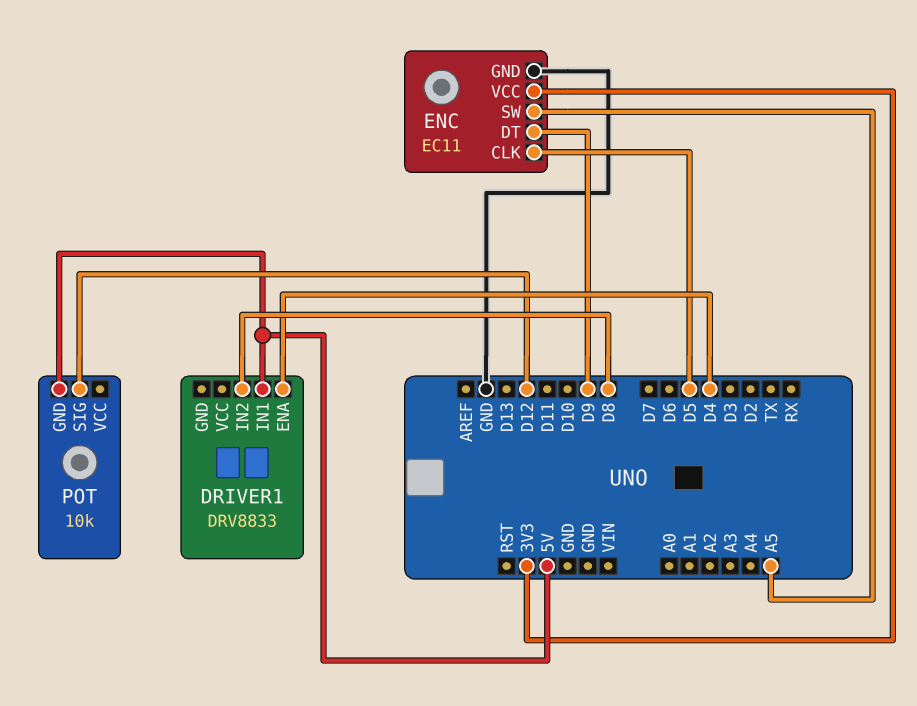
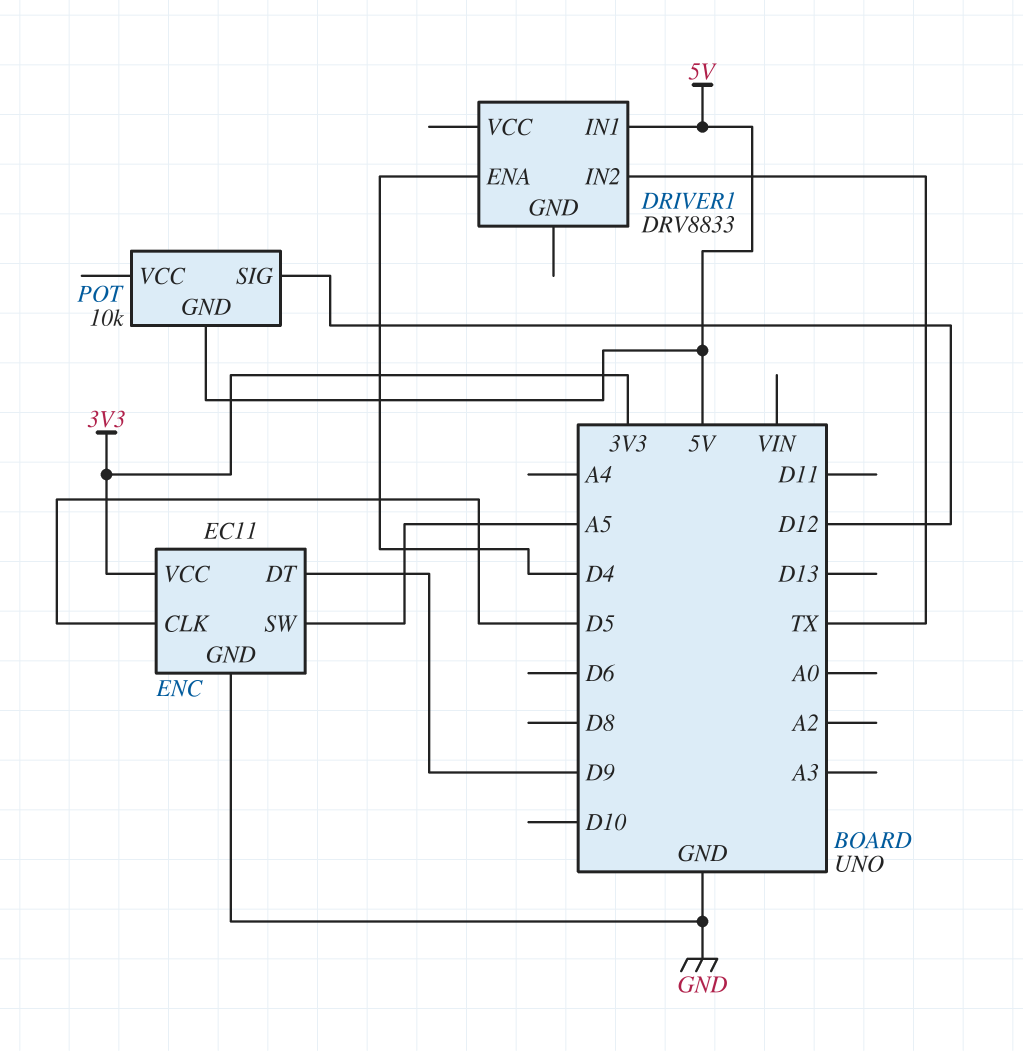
DRIVER1 pin IN2: D8 -> TX

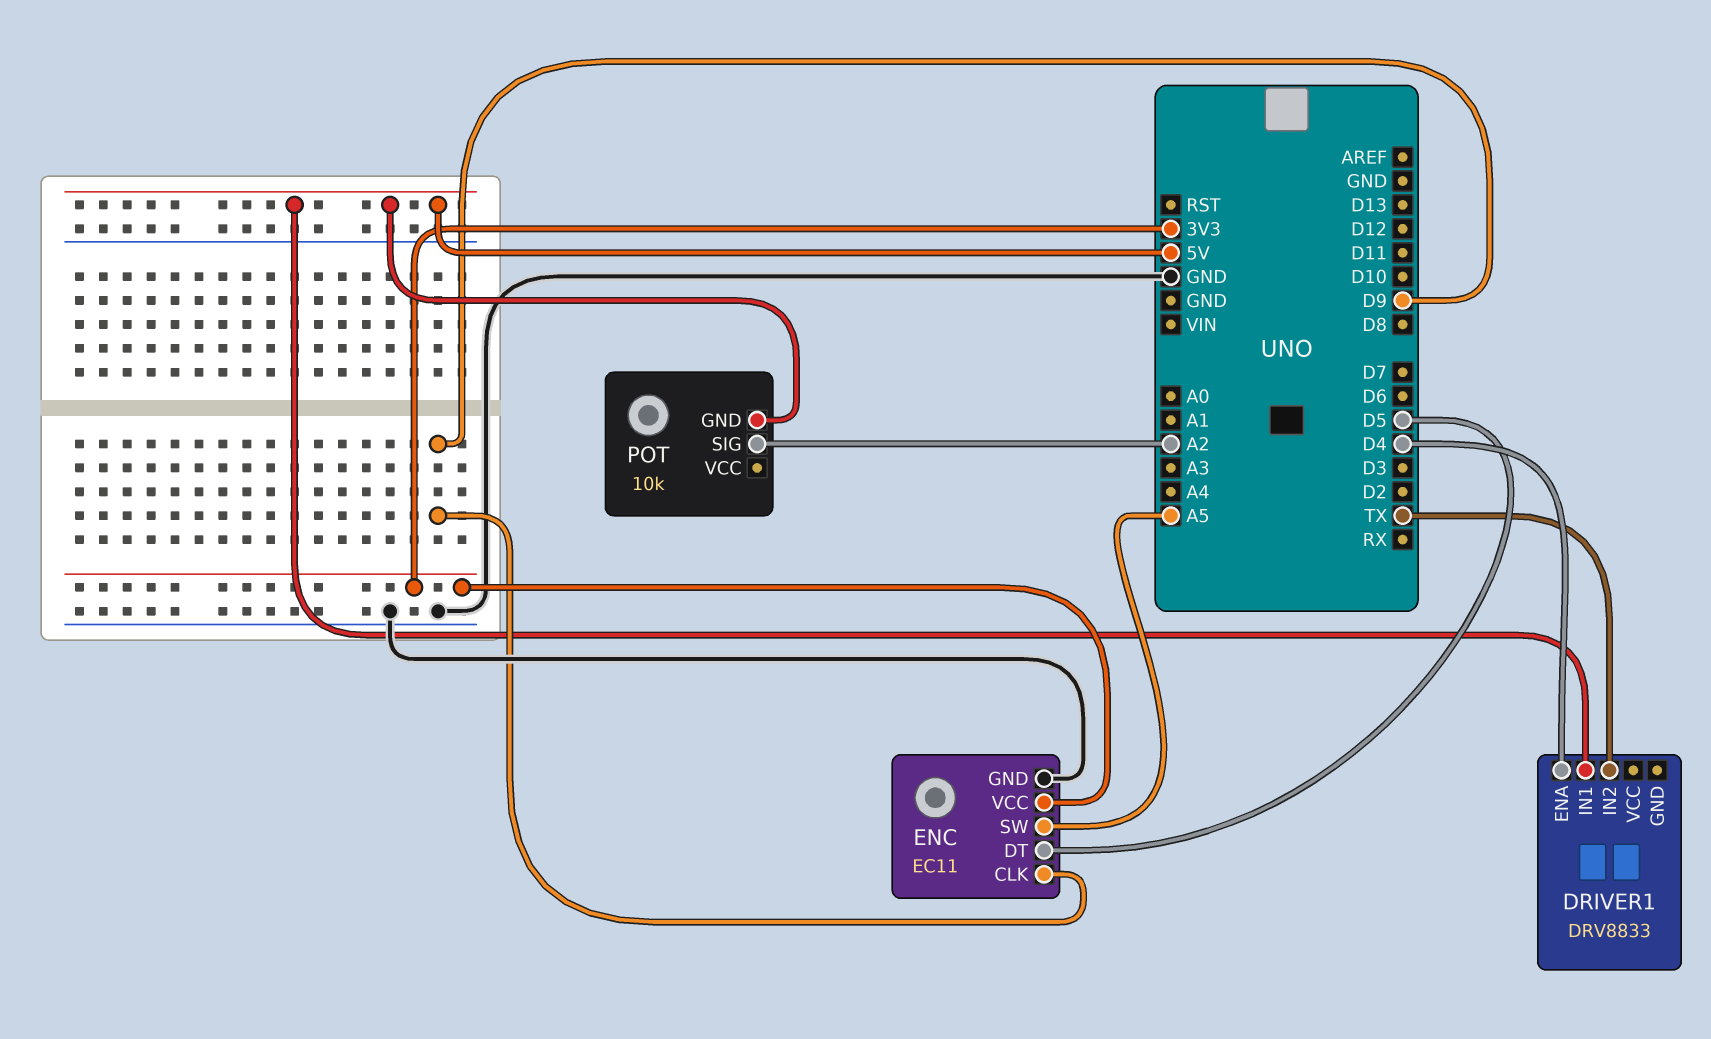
ENC pin CLK: D5 -> D9
ENC pin DT: D9 -> D5
POT pin SIG: D12 -> A2

